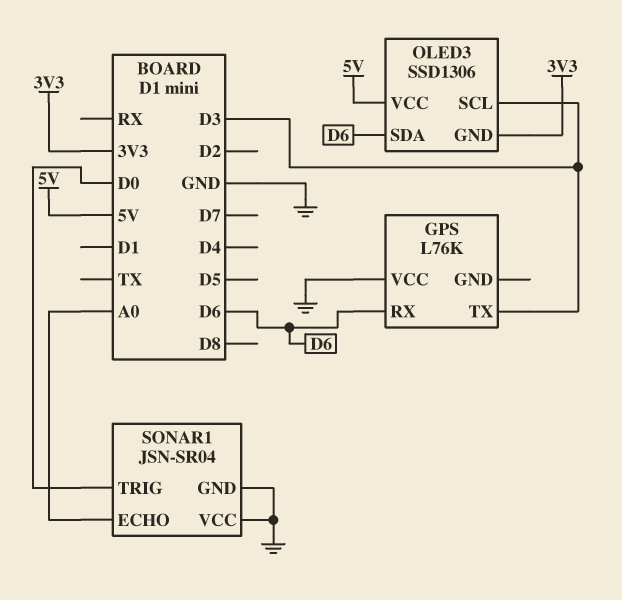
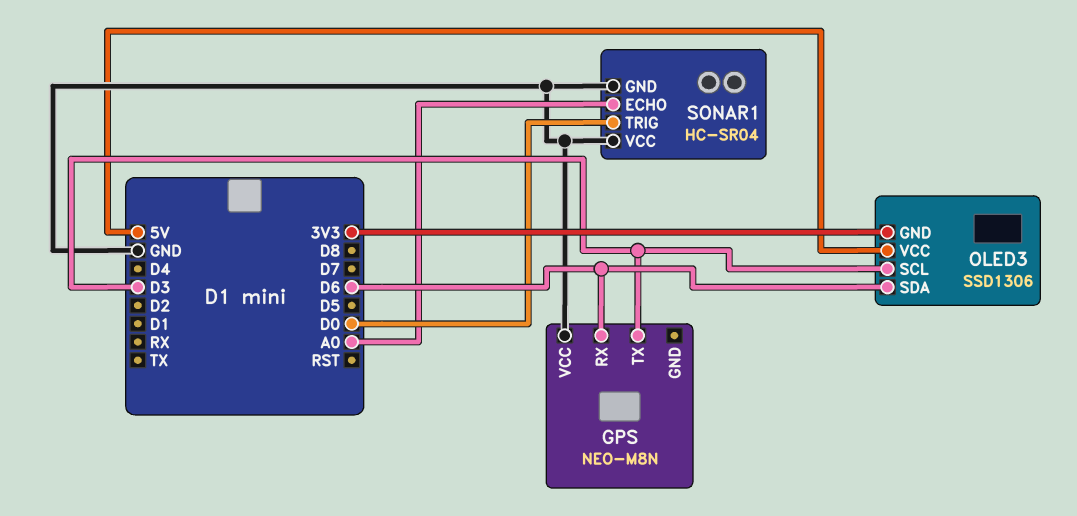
GPS: L76K -> NEO-M8N
SONAR1: JSN-SR04 -> HC-SR04

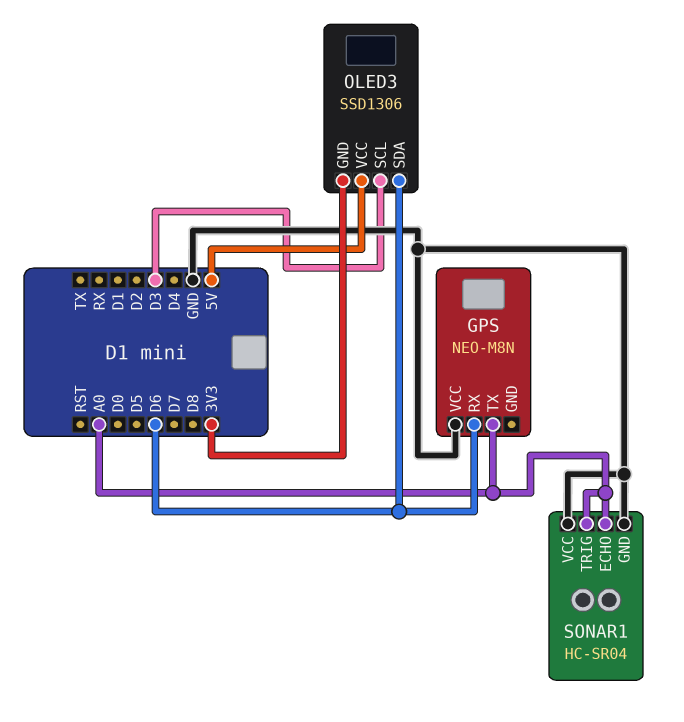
GPS pin TX: D3 -> A0
SONAR1 pin TRIG: D0 -> A0

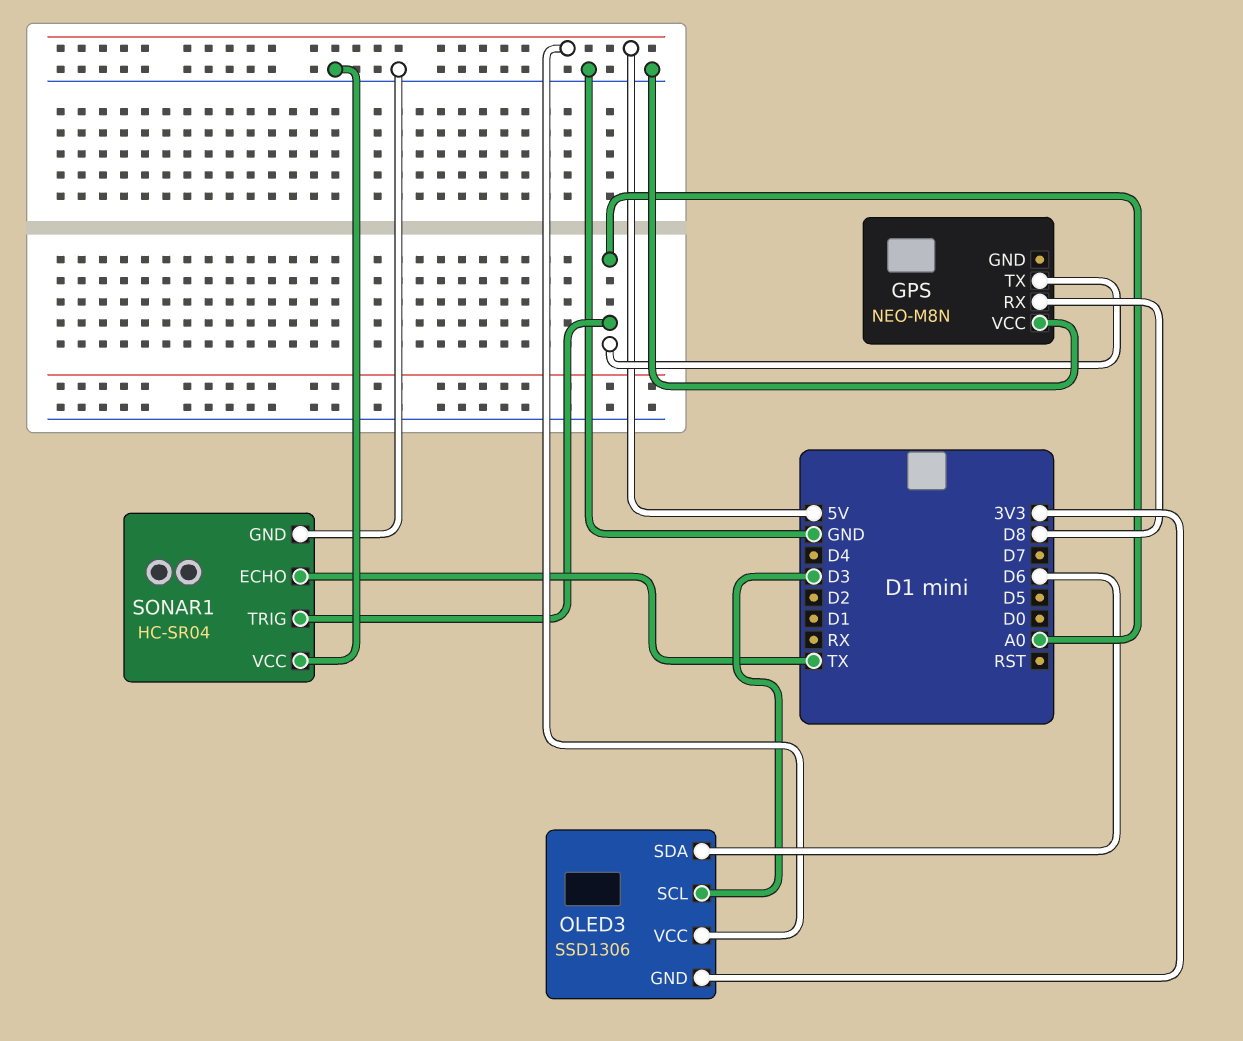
GPS pin RX: D6 -> D8
SONAR1 pin ECHO: A0 -> TX

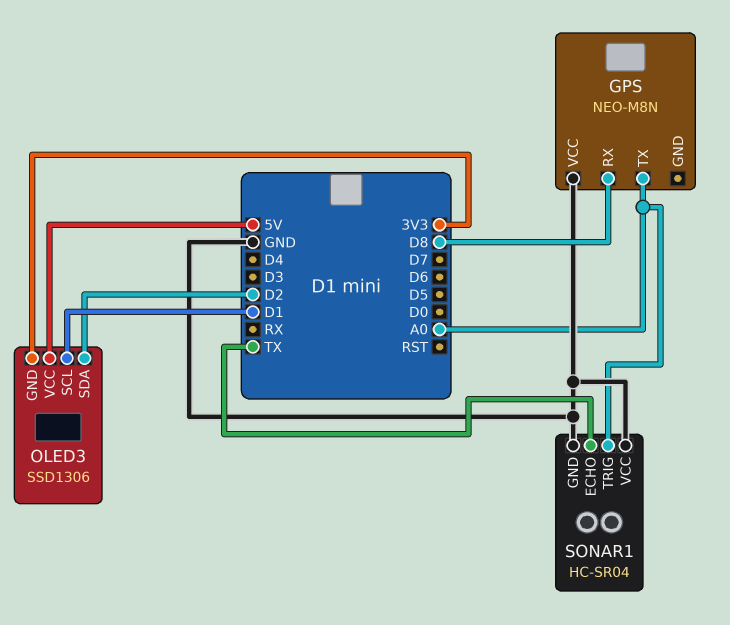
OLED3 pin SCL: D3 -> D1
OLED3 pin SDA: D6 -> D2

